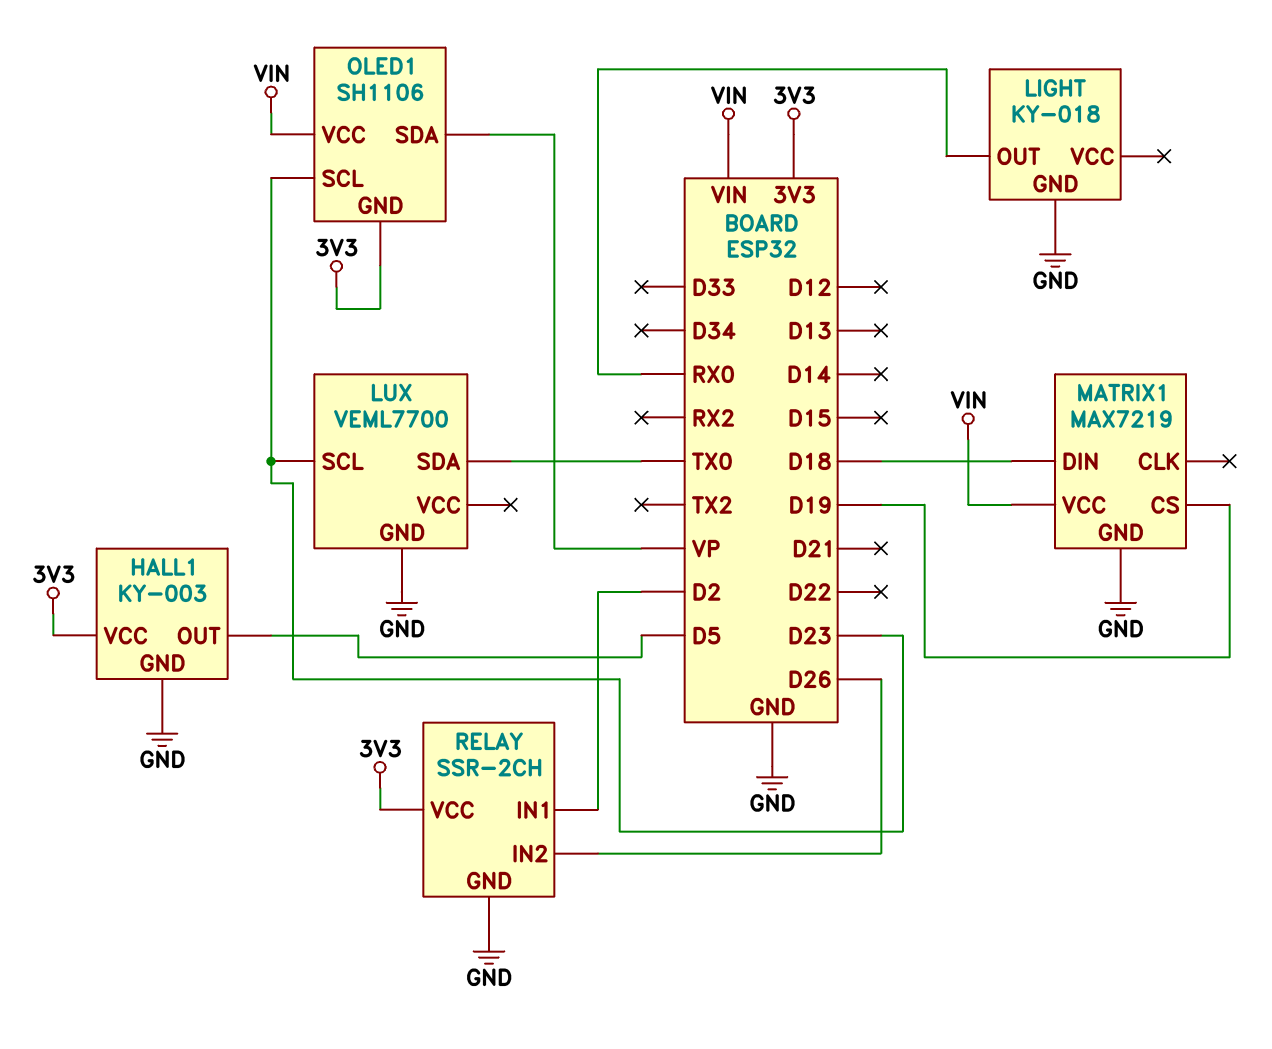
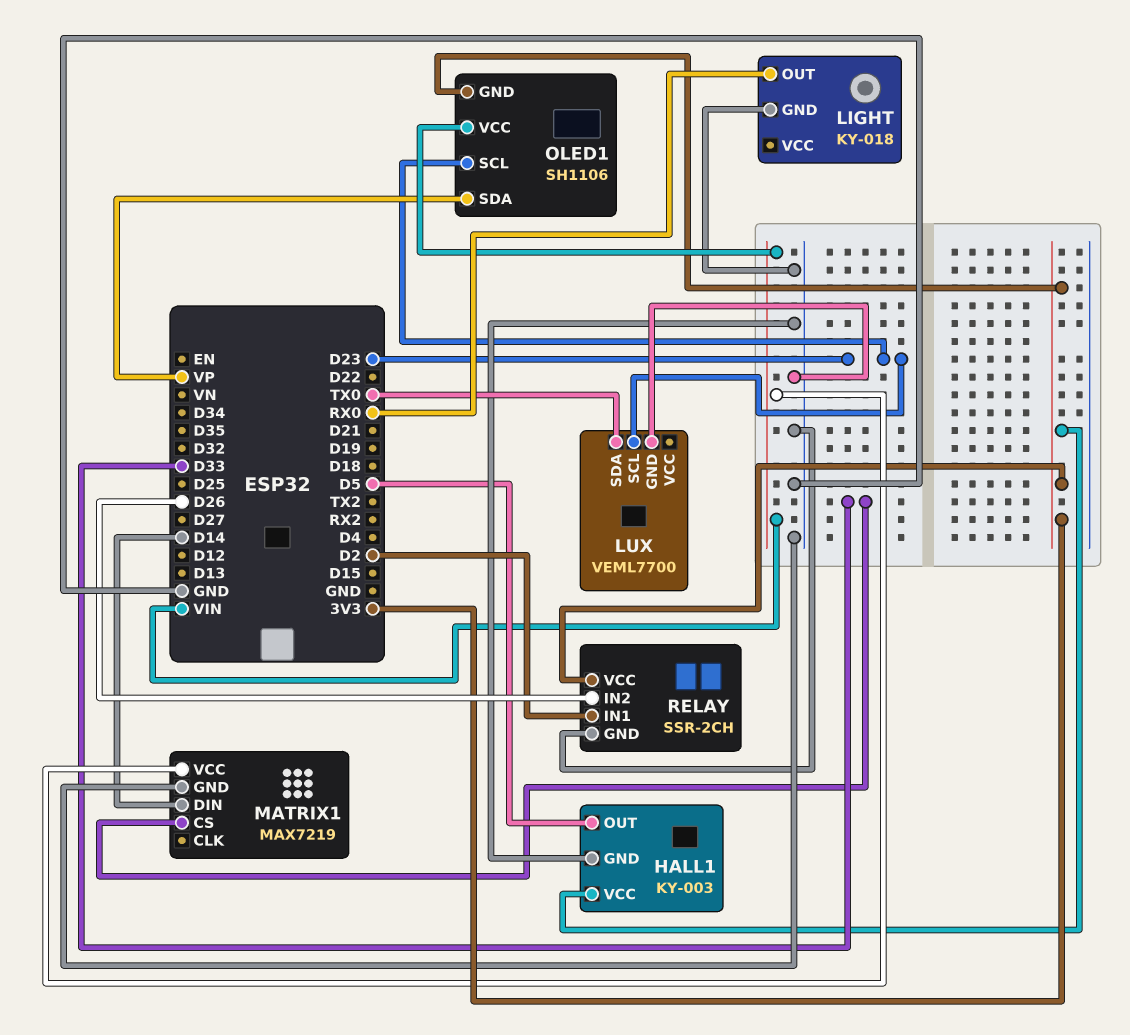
MATRIX1 pin CS: D19 -> D33
MATRIX1 pin DIN: D18 -> D14

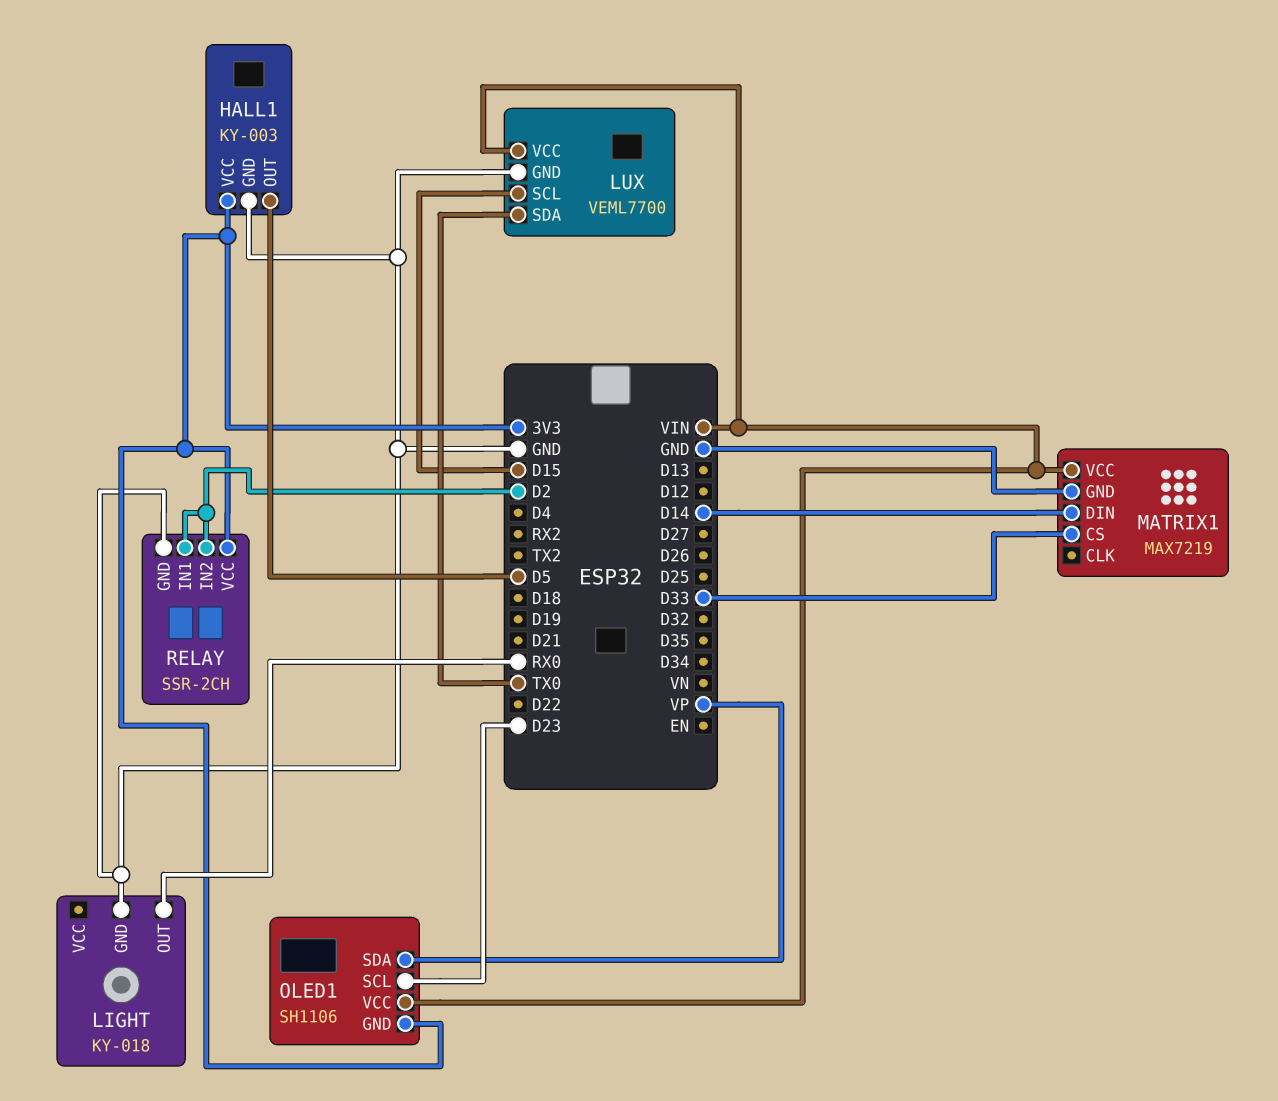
LUX pin SCL: D23 -> D15
LUX pin VCC: none -> VIN
RELAY pin IN2: D26 -> D2

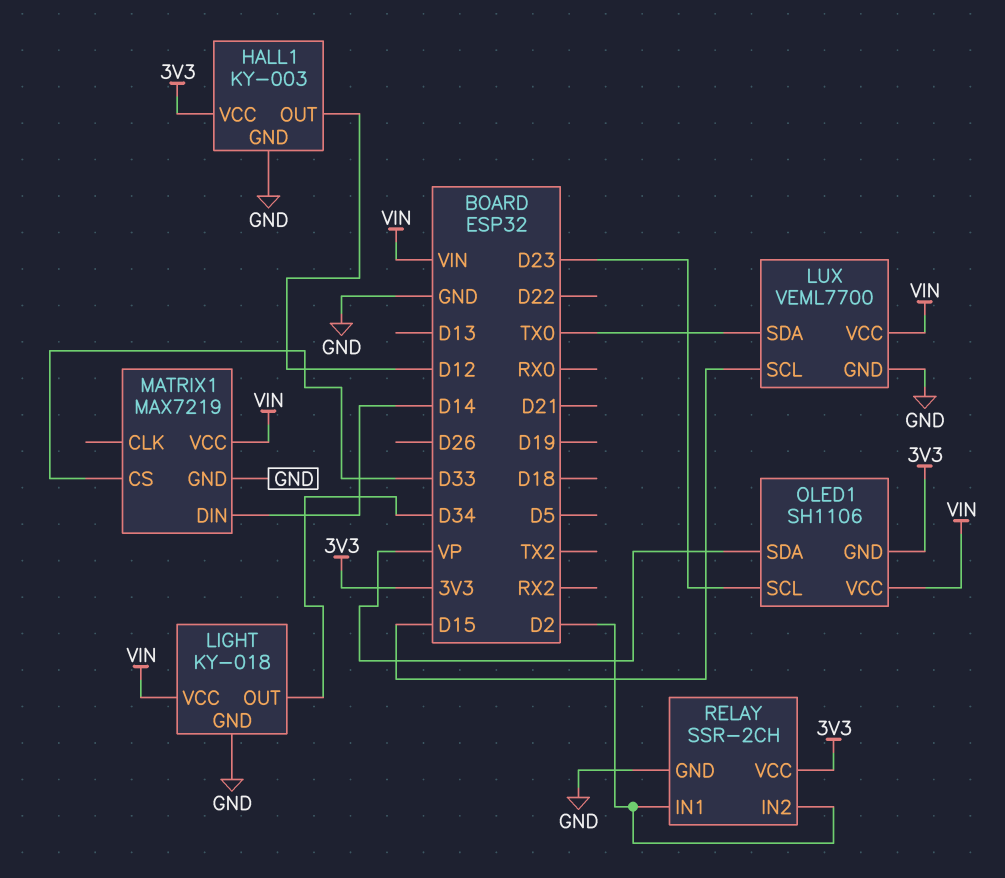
HALL1 pin OUT: D5 -> D12
LIGHT pin OUT: RX0 -> D34
LIGHT pin VCC: none -> VIN

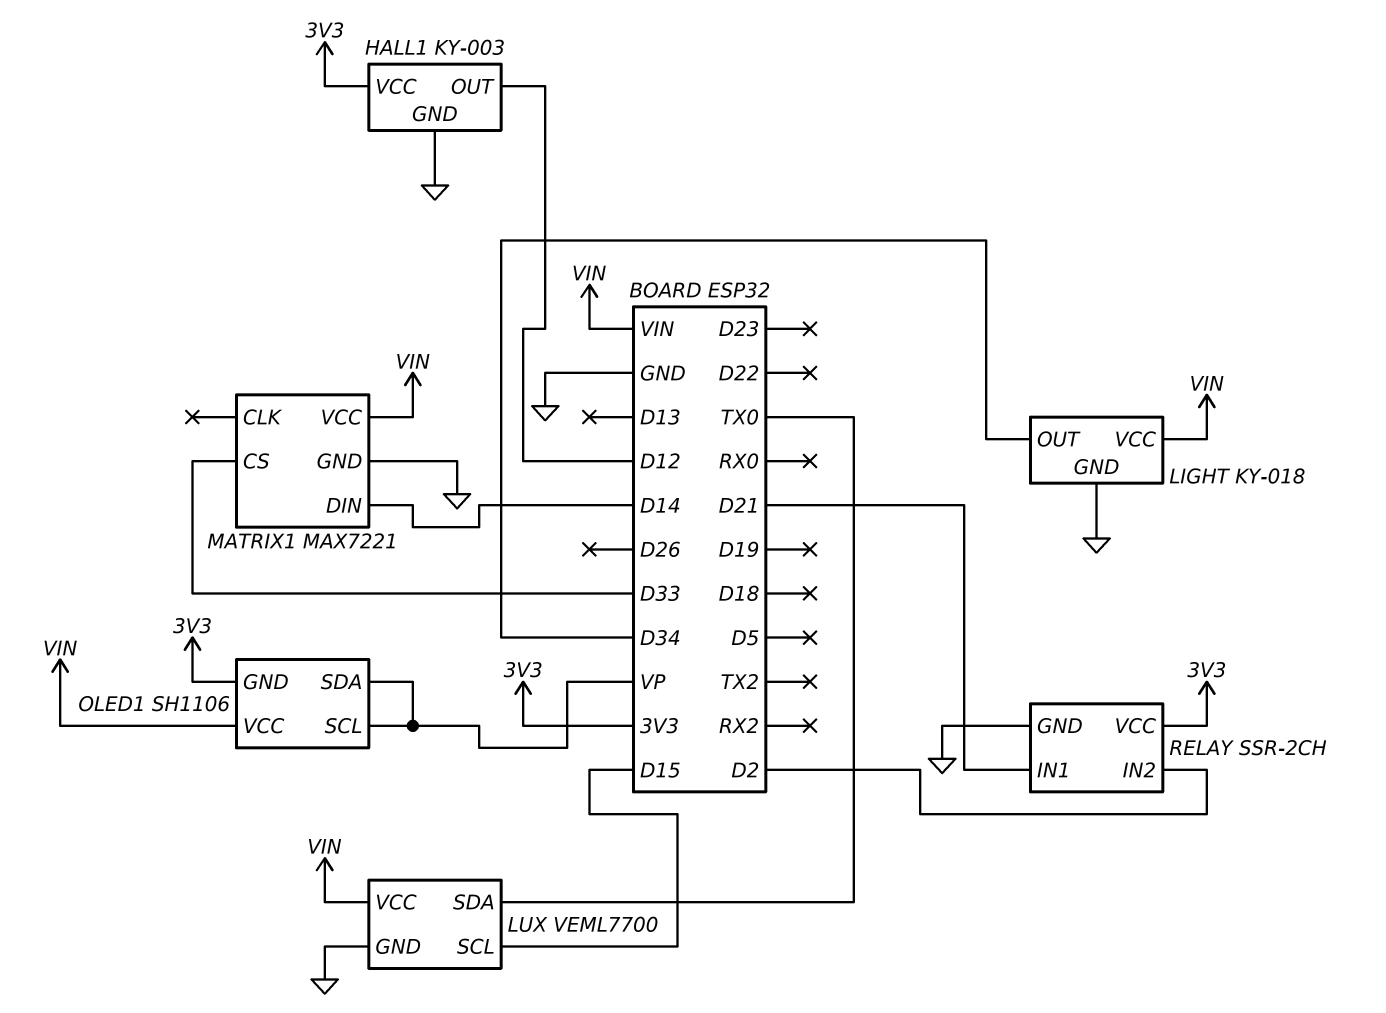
MATRIX1: MAX7219 -> MAX7221
OLED1 pin SCL: D23 -> VP
RELAY pin IN1: D2 -> D21

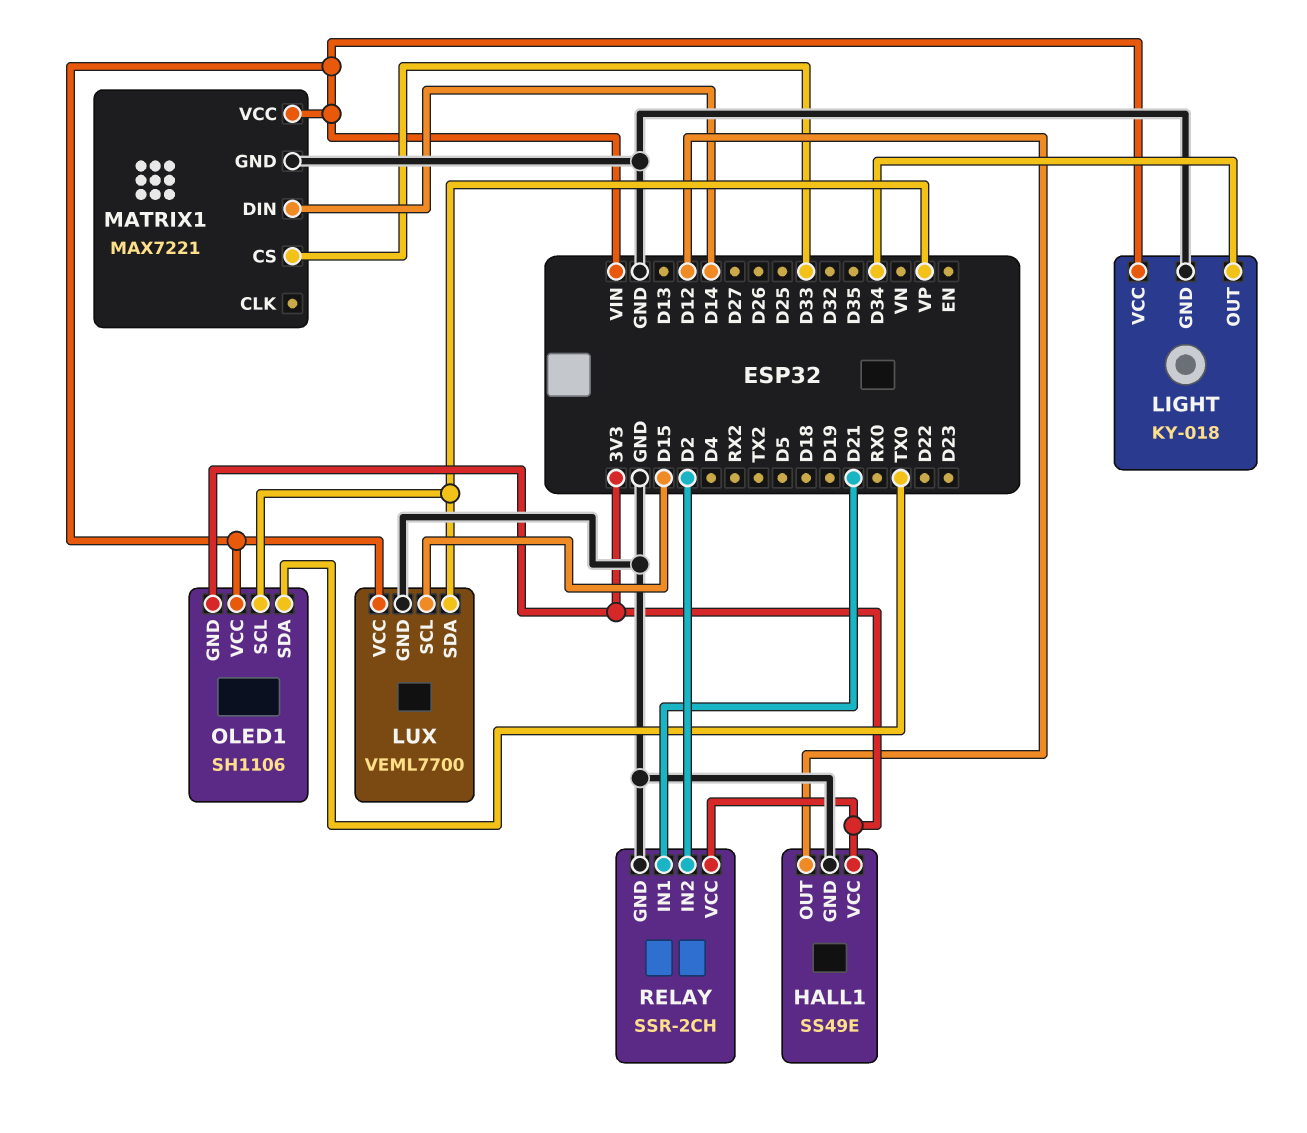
HALL1: KY-003 -> SS49E
LUX pin SDA: TX0 -> VP
OLED1 pin SDA: VP -> TX0

